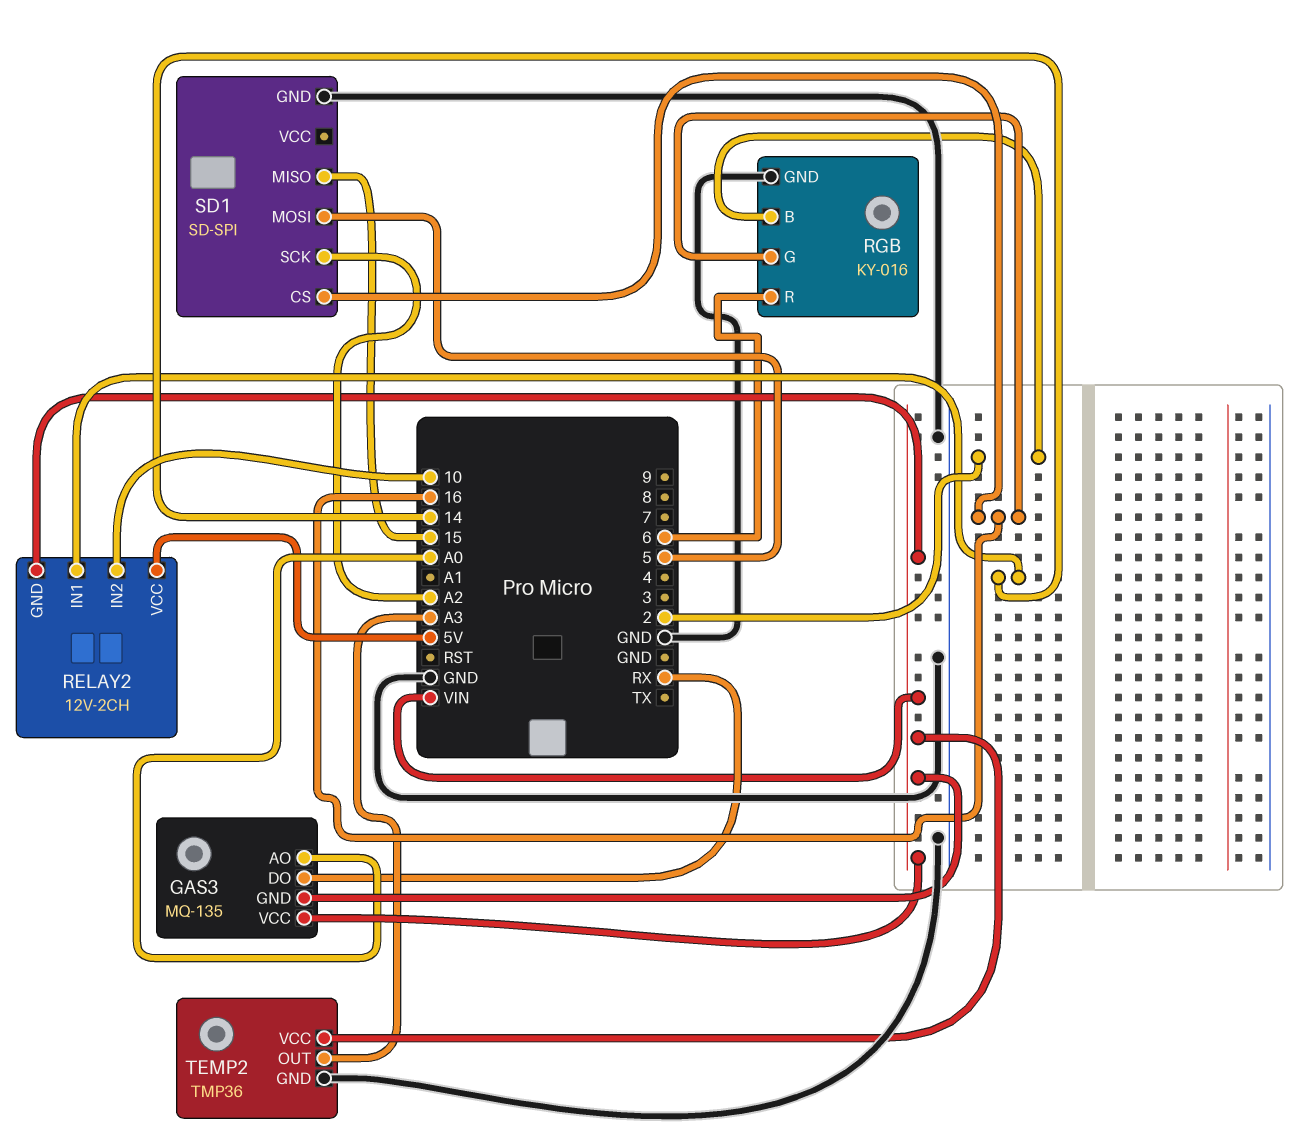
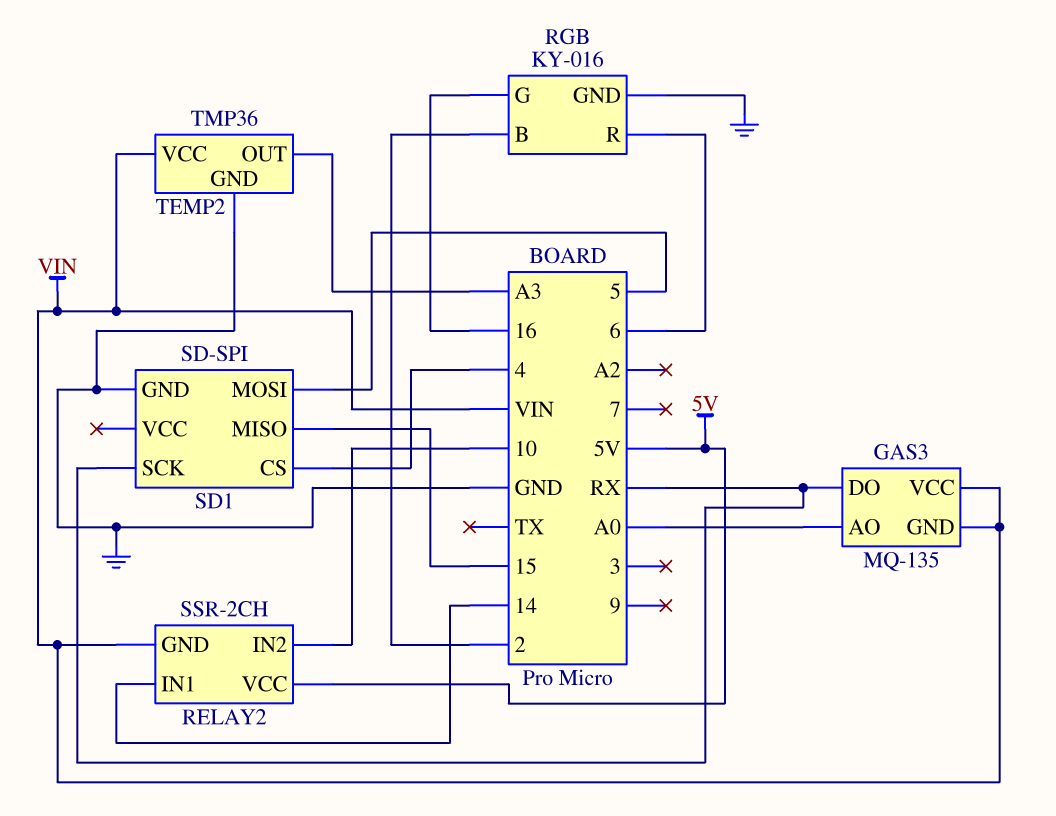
RELAY2: 12V-2CH -> SSR-2CH
SD1 pin CS: 16 -> 4
SD1 pin SCK: A2 -> RX

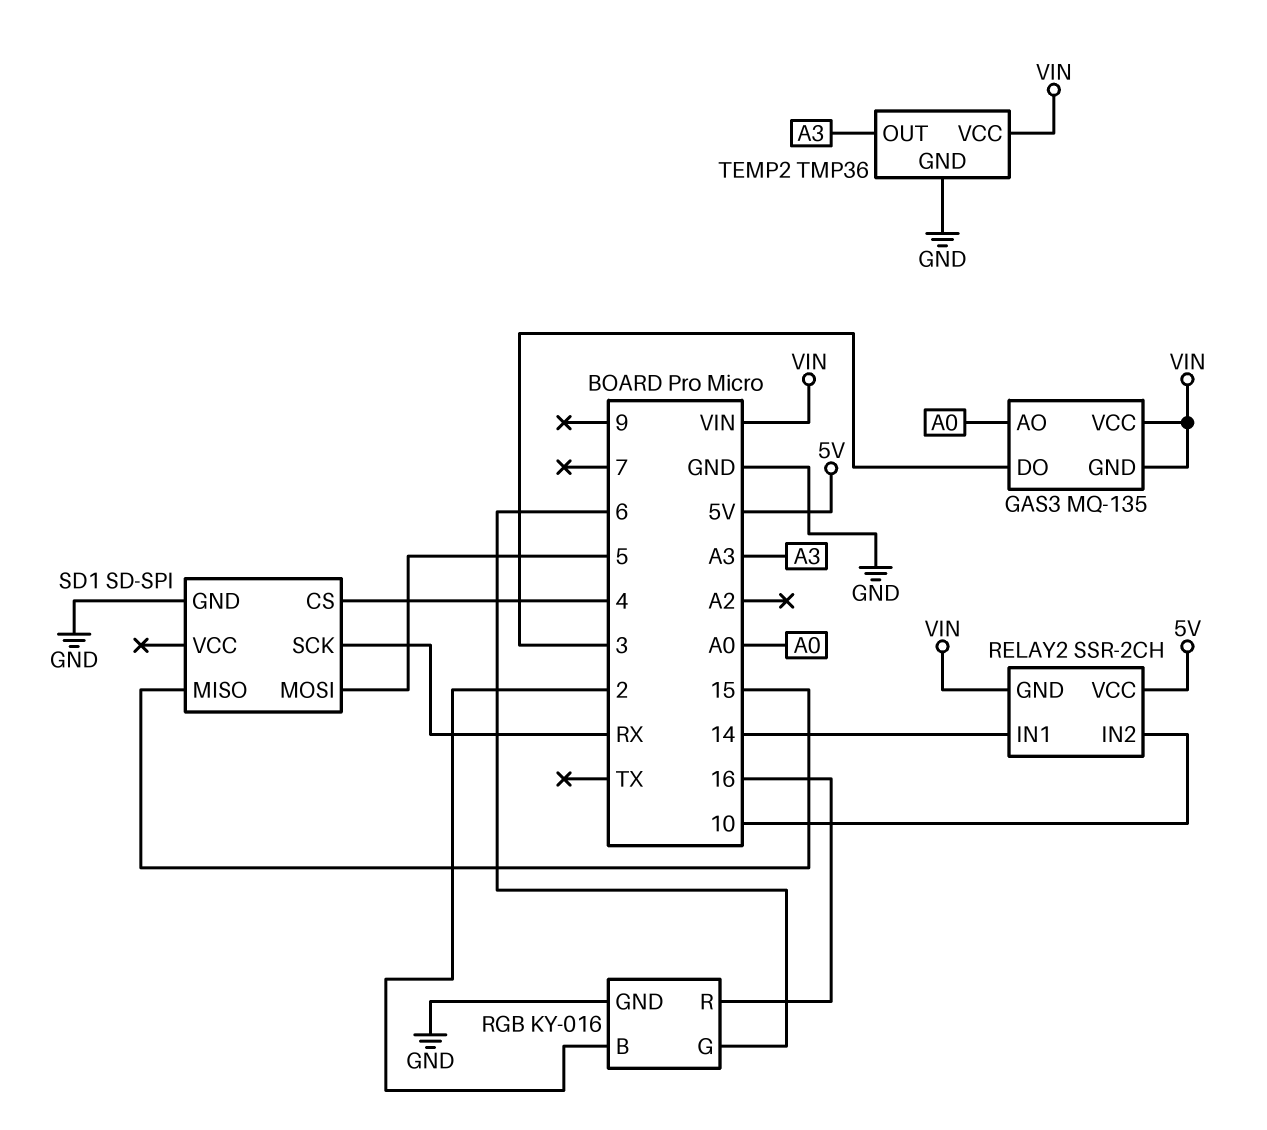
GAS3 pin DO: RX -> 3
RGB pin G: 16 -> 6
RGB pin R: 6 -> 16

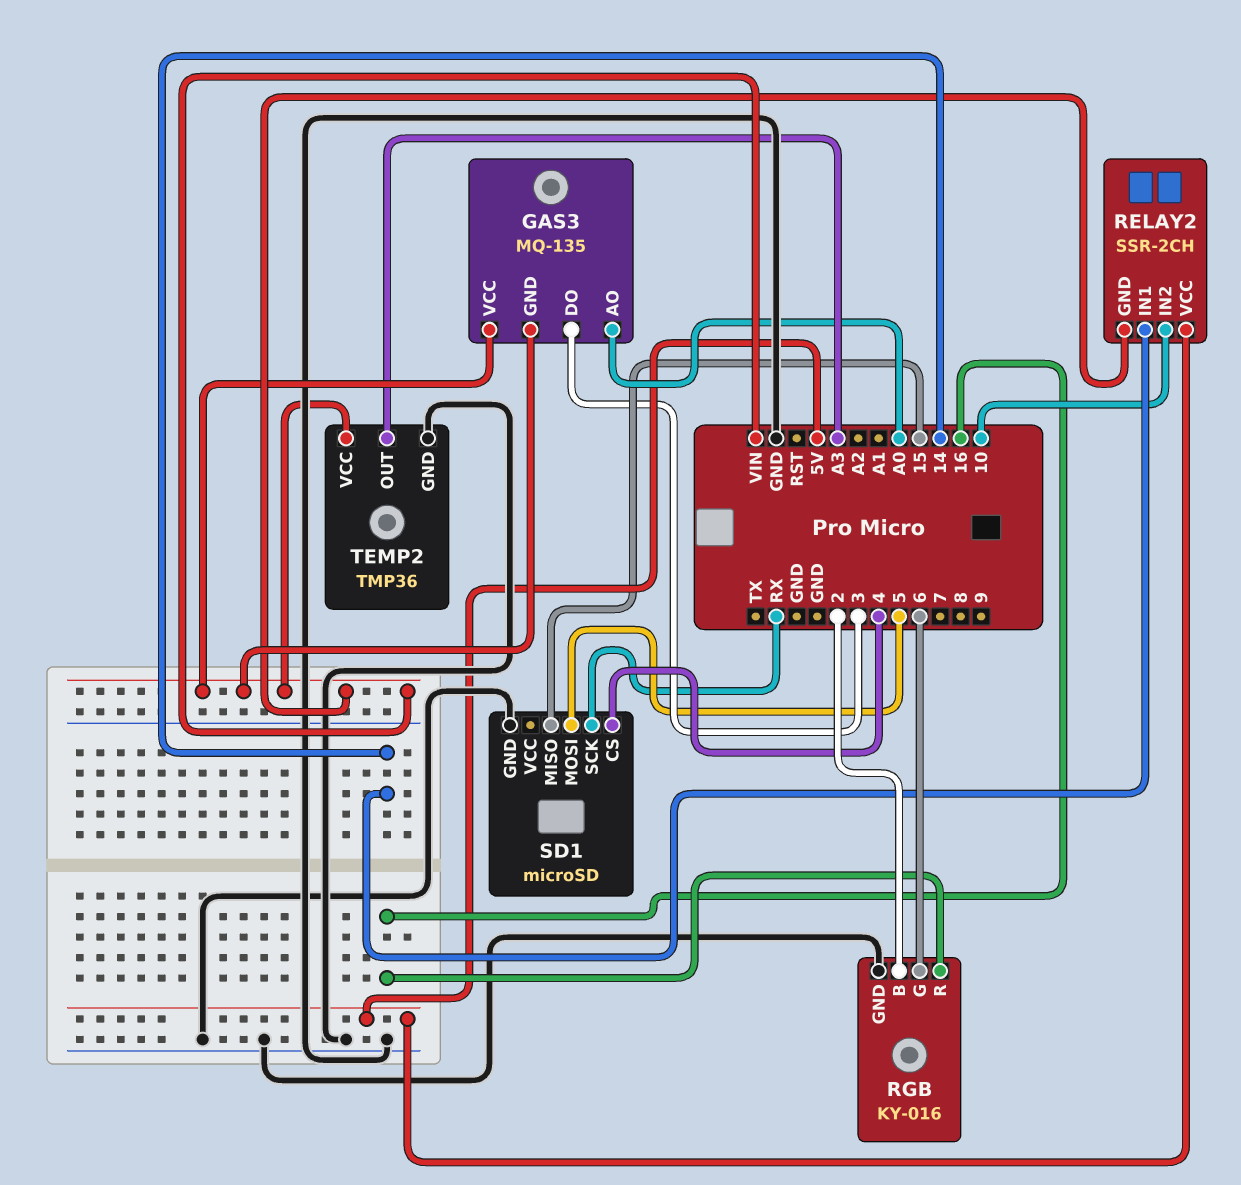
SD1: SD-SPI -> microSD

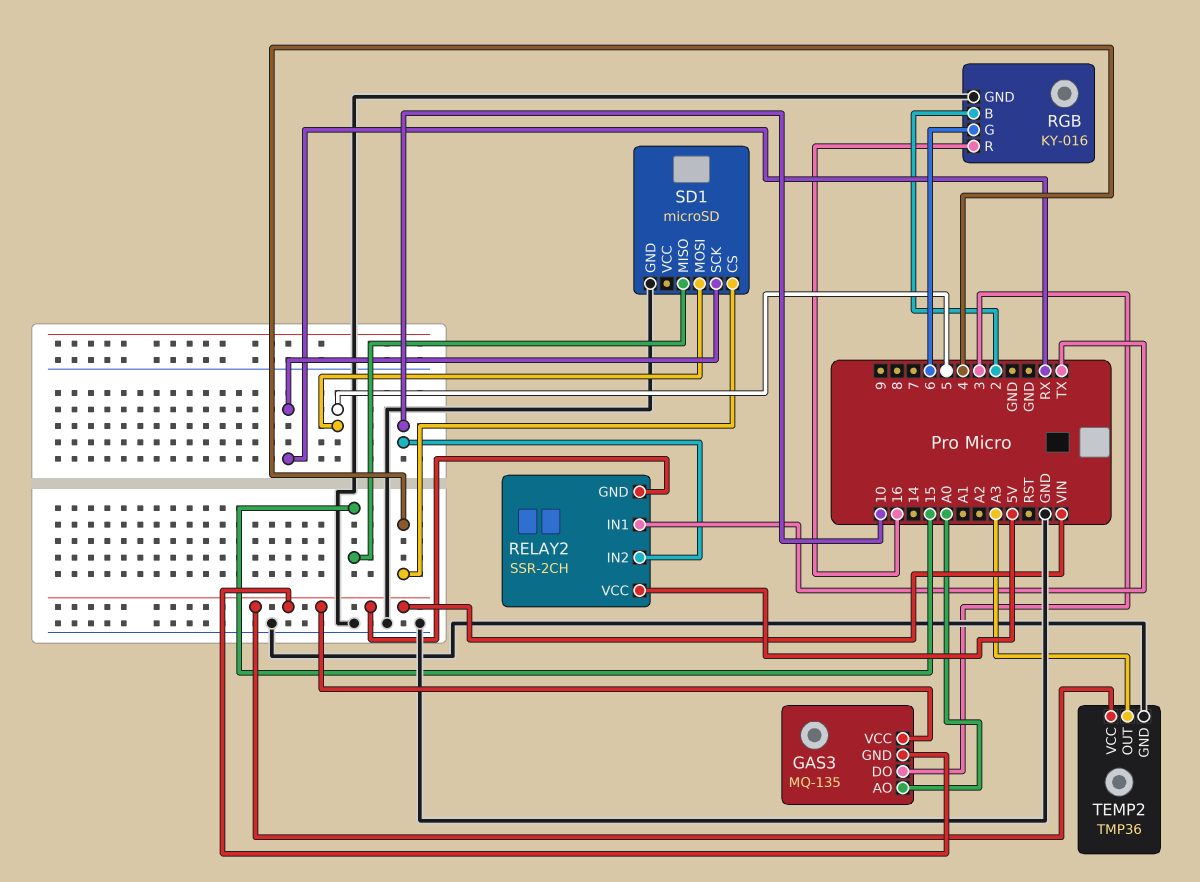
RELAY2 pin IN1: 14 -> TX

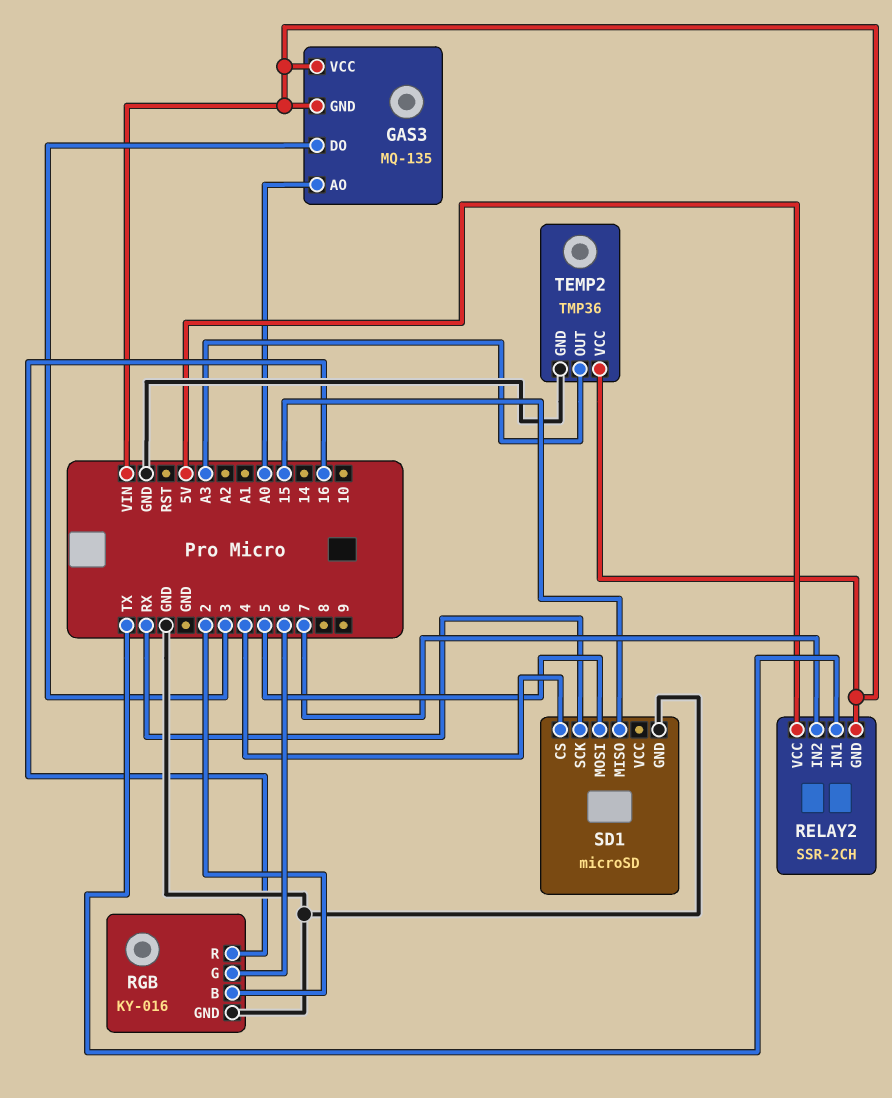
RELAY2 pin IN2: 10 -> 7

